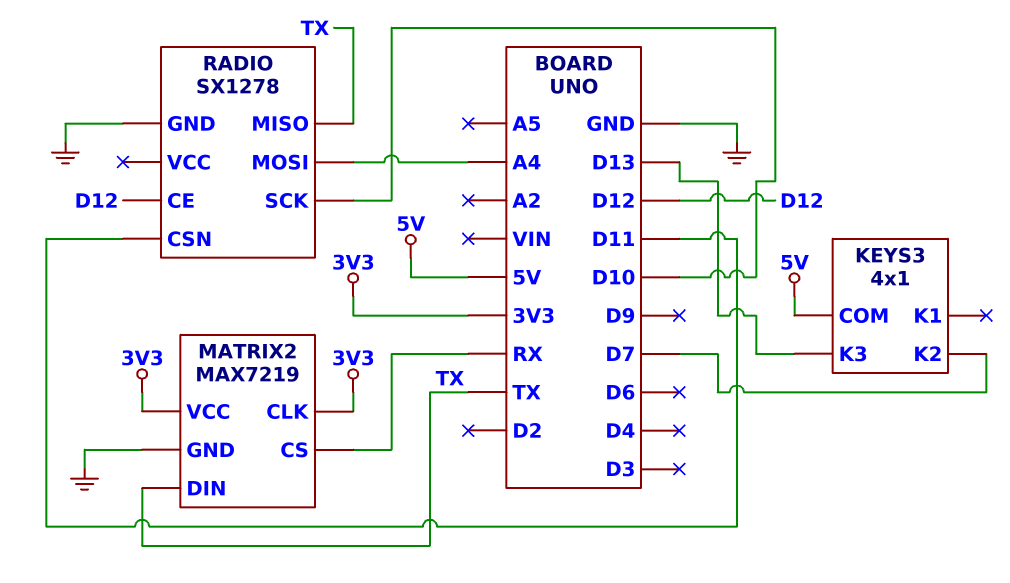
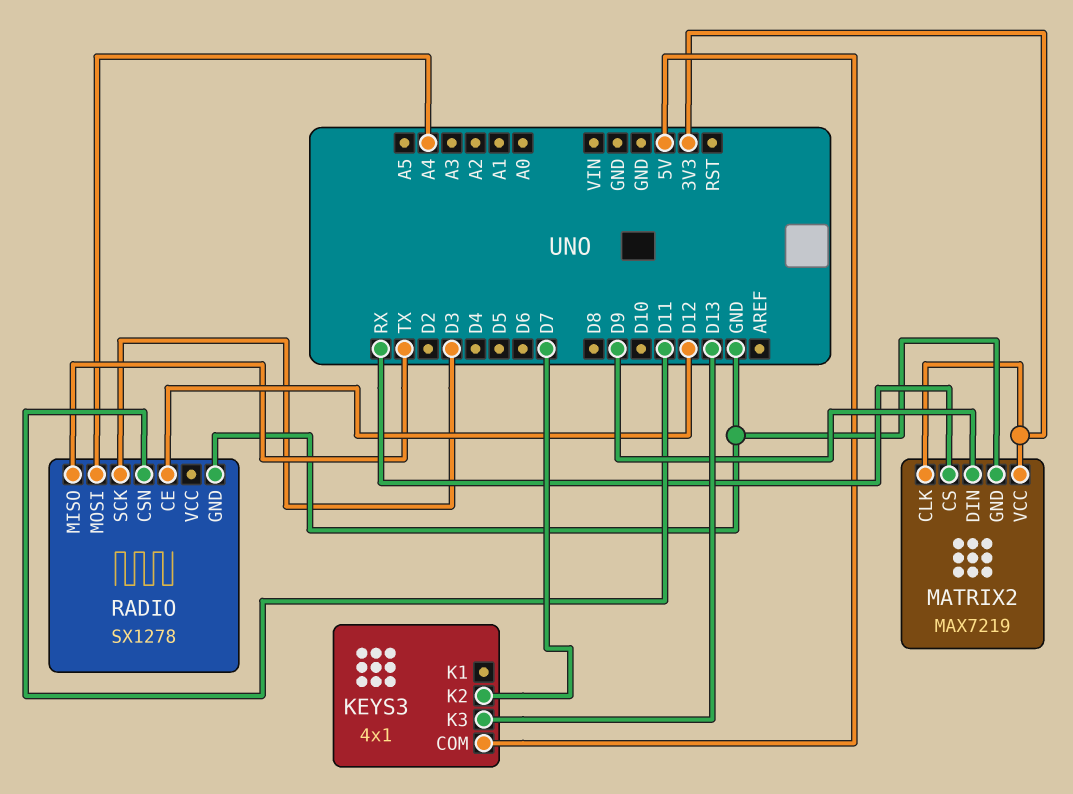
MATRIX2 pin DIN: TX -> D9
RADIO pin SCK: D10 -> D3

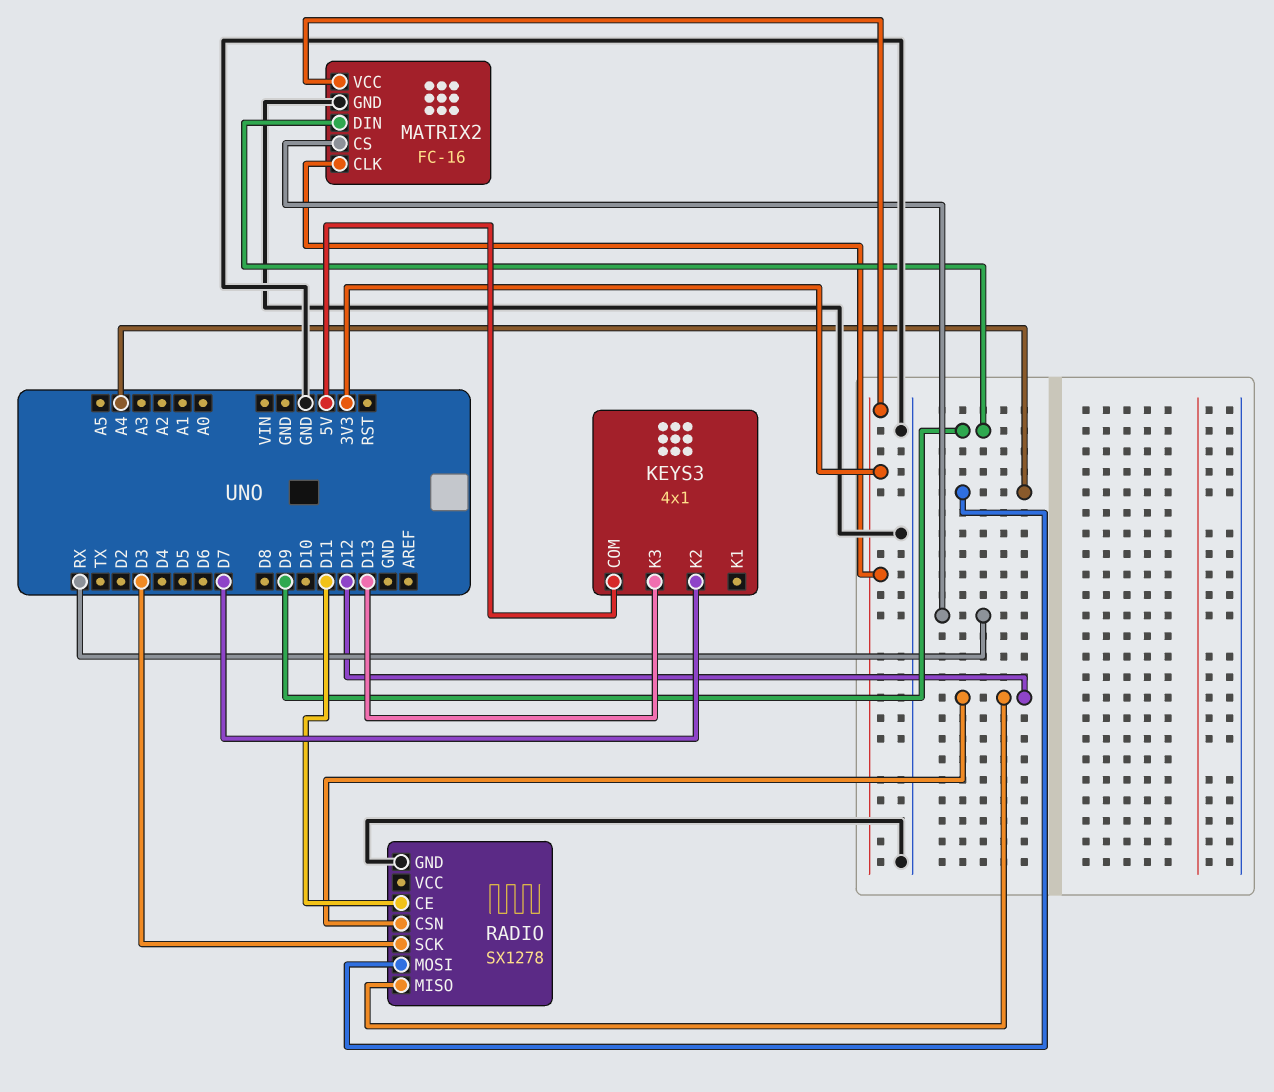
MATRIX2: MAX7219 -> FC-16
RADIO pin CE: D12 -> D11
RADIO pin CSN: D11 -> D12
RADIO pin MISO: TX -> D12

